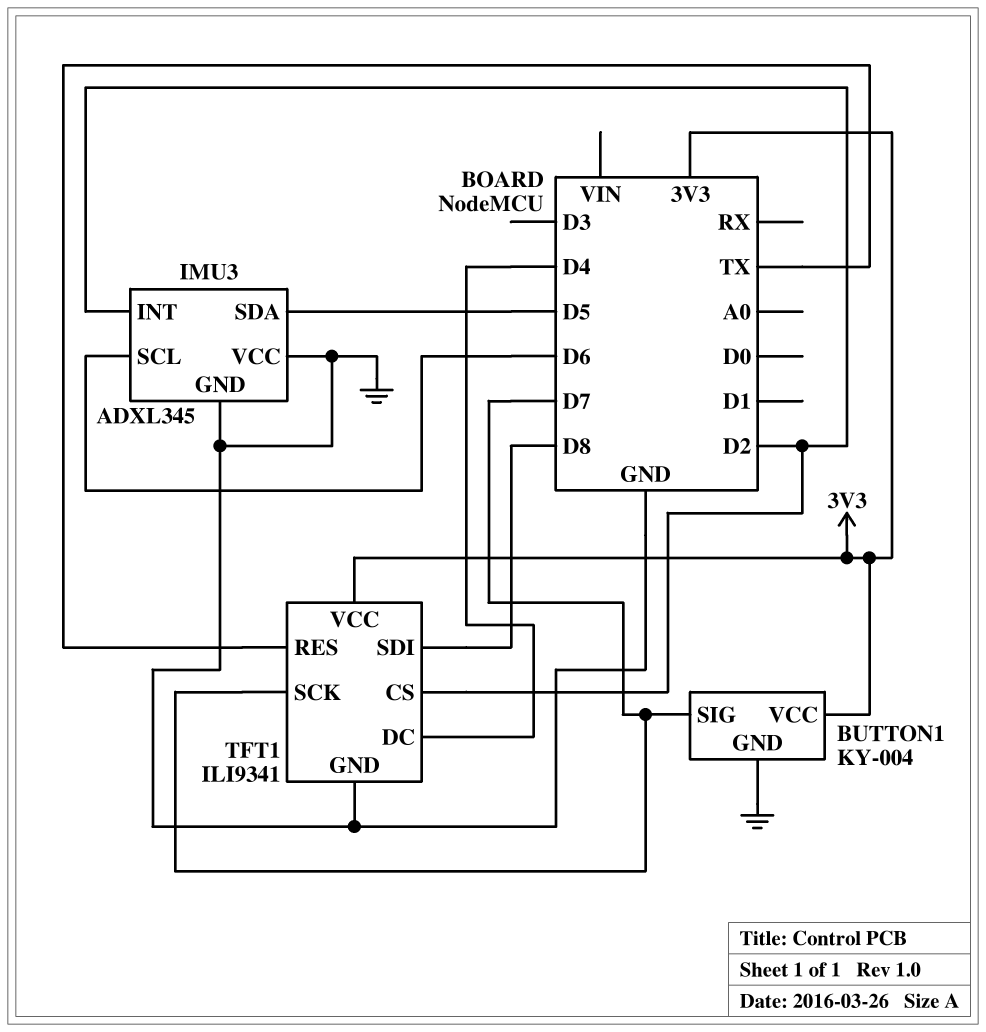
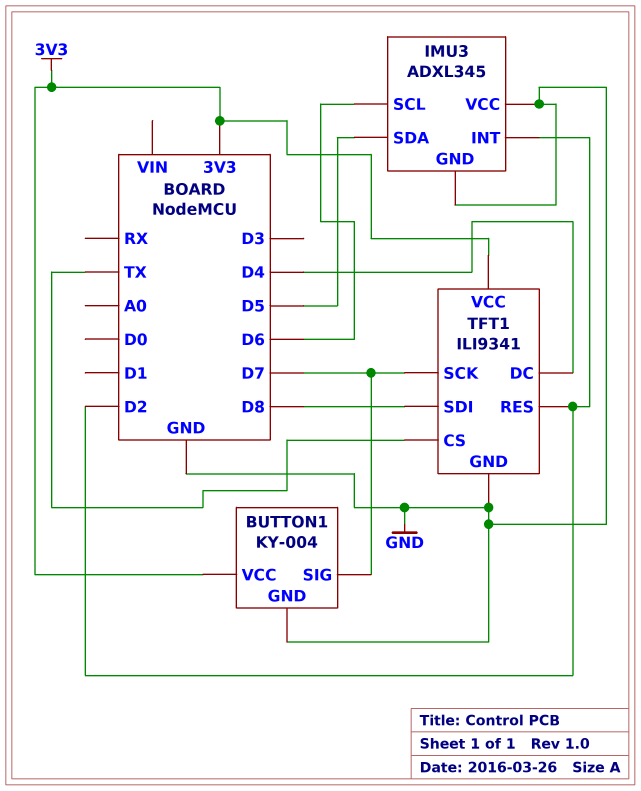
TFT1 pin CS: D2 -> TX
TFT1 pin RES: TX -> D2

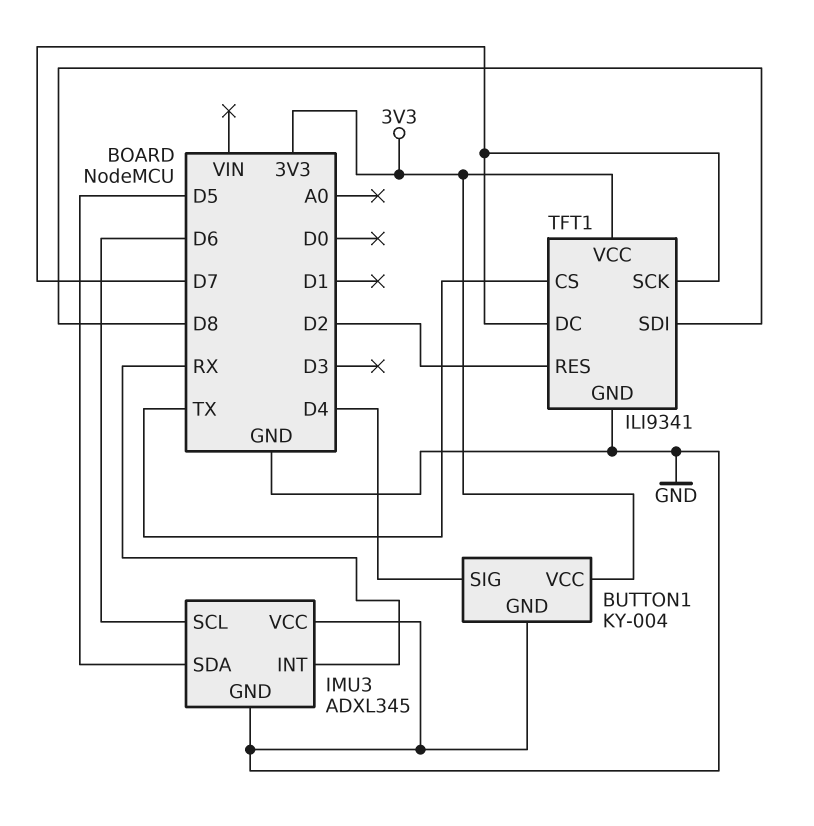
BUTTON1 pin SIG: D7 -> D4
IMU3 pin INT: D2 -> RX
TFT1 pin DC: D4 -> D7

